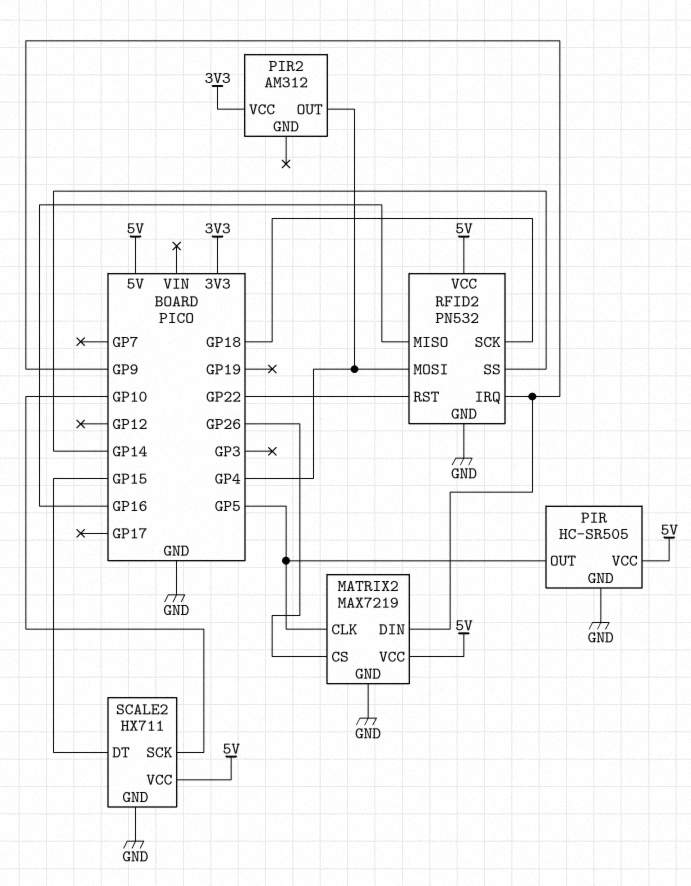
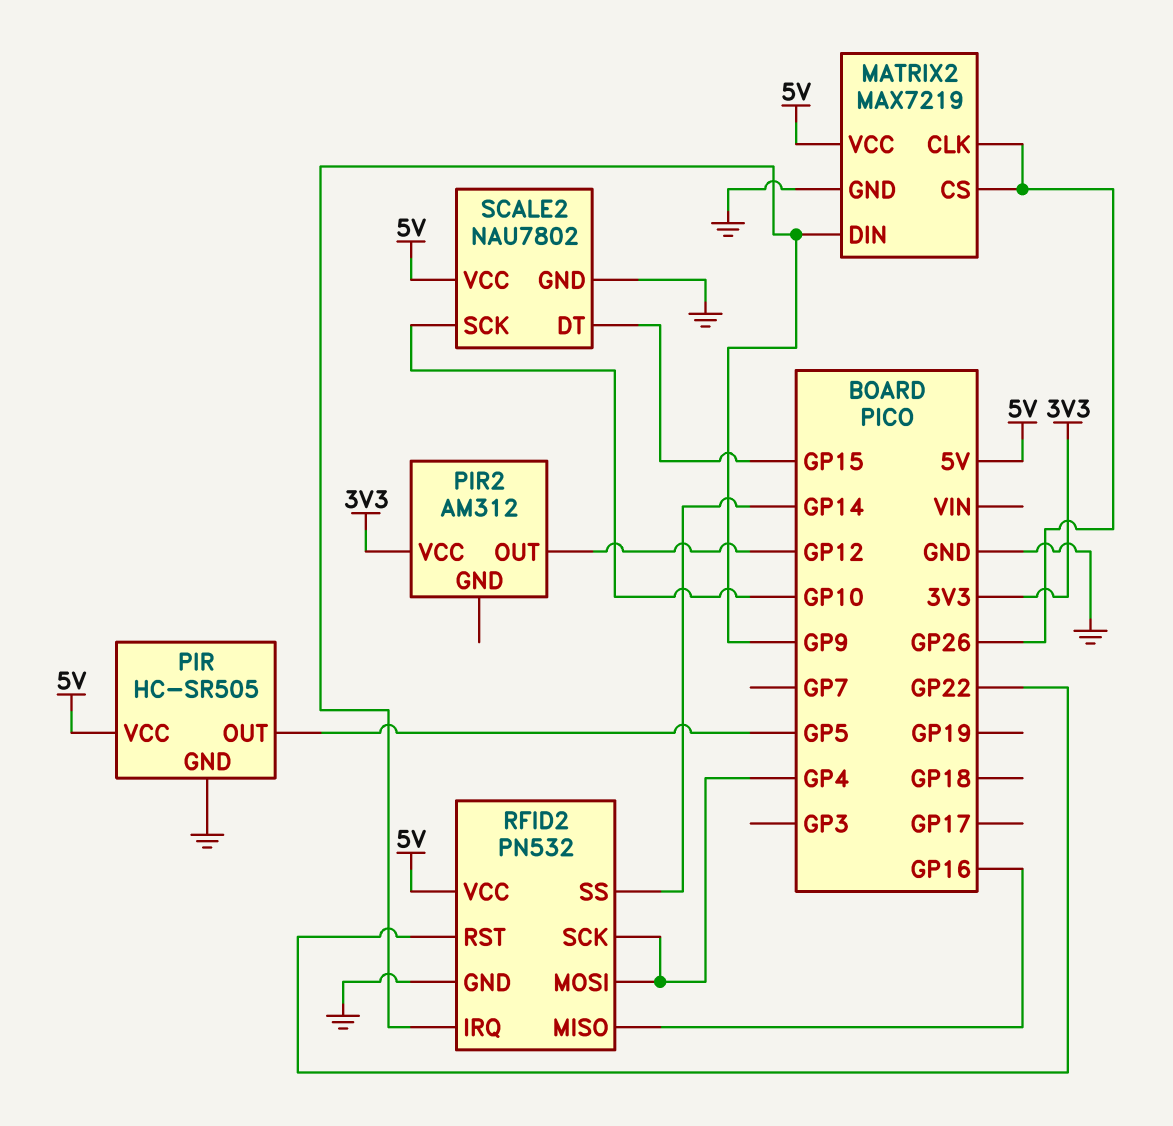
MATRIX2 pin CLK: GP5 -> GP26
PIR2 pin OUT: GP4 -> GP12
RFID2 pin SCK: GP18 -> GP4
SCALE2: HX711 -> NAU7802

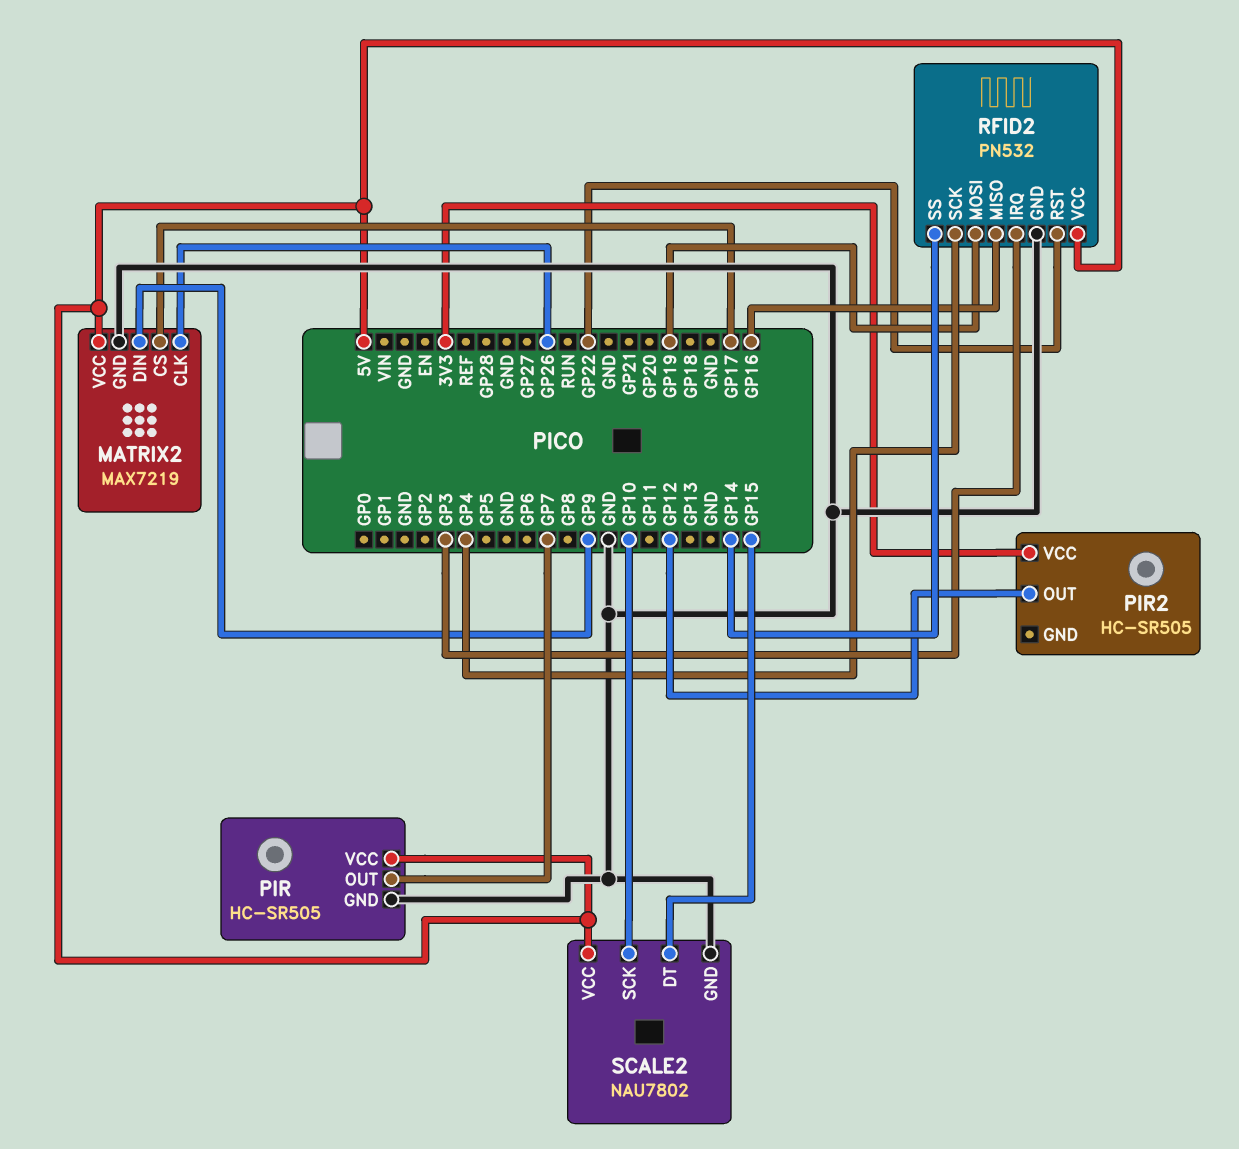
MATRIX2 pin CS: GP26 -> GP17
PIR pin OUT: GP5 -> GP7
PIR2: AM312 -> HC-SR505
RFID2 pin IRQ: GP9 -> GP3
RFID2 pin MOSI: GP4 -> GP19

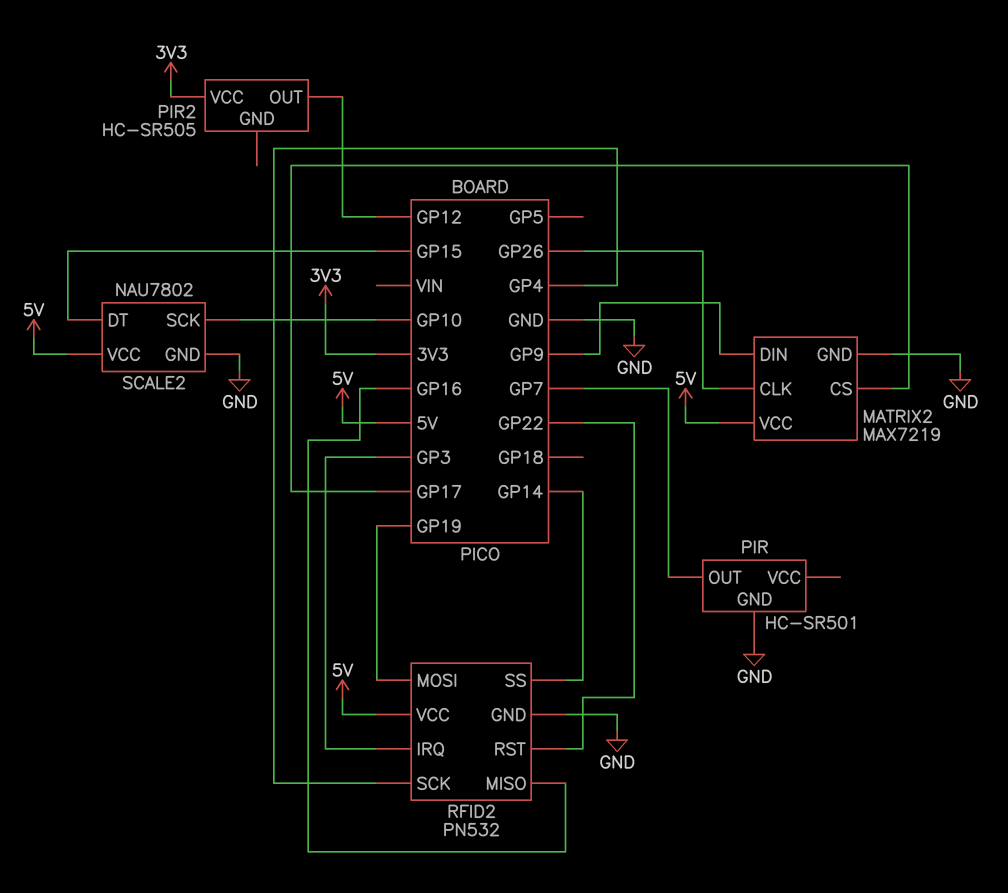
PIR: HC-SR505 -> HC-SR501
PIR pin VCC: 5V -> none

